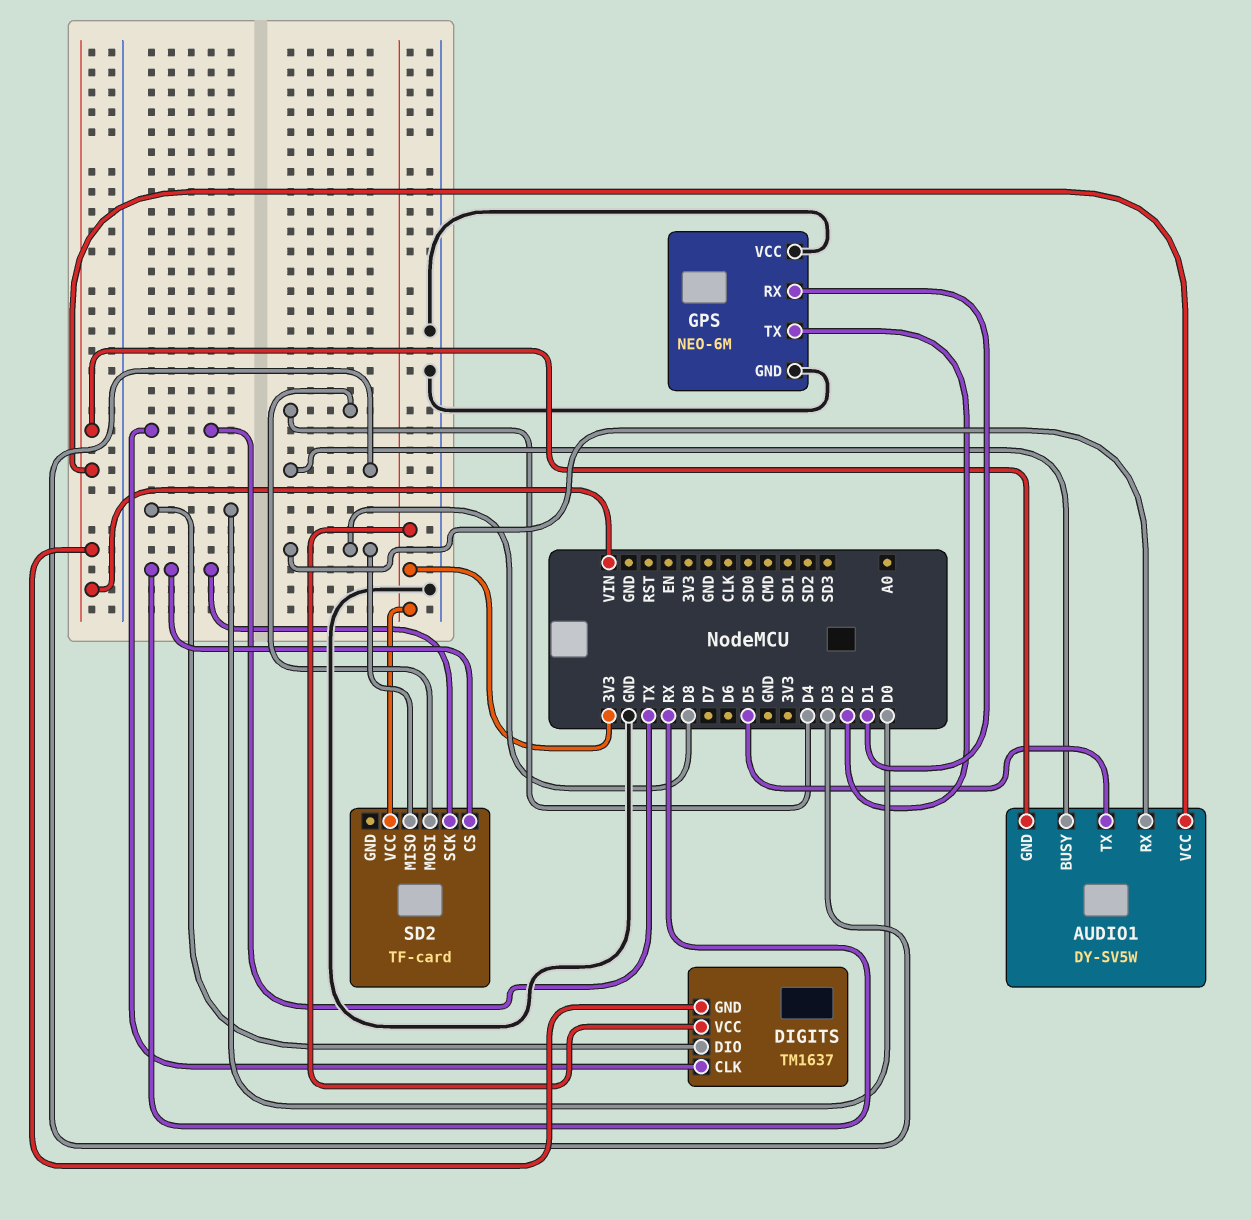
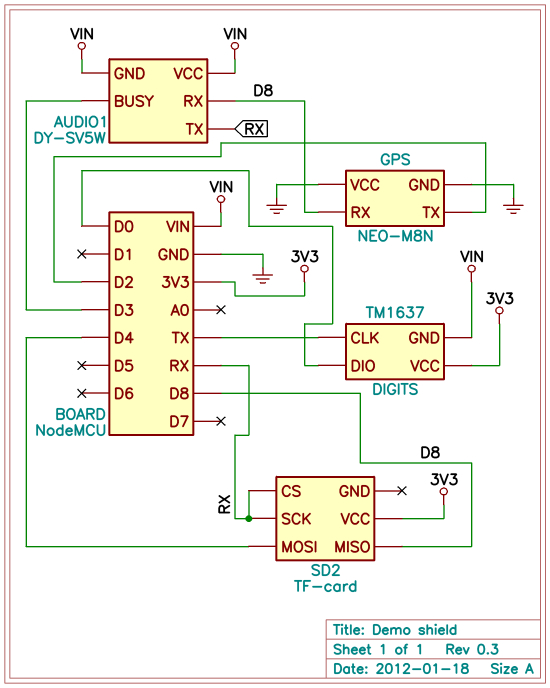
AUDIO1 pin TX: D5 -> RX
GPS: NEO-6M -> NEO-M8N
GPS pin RX: D1 -> D8

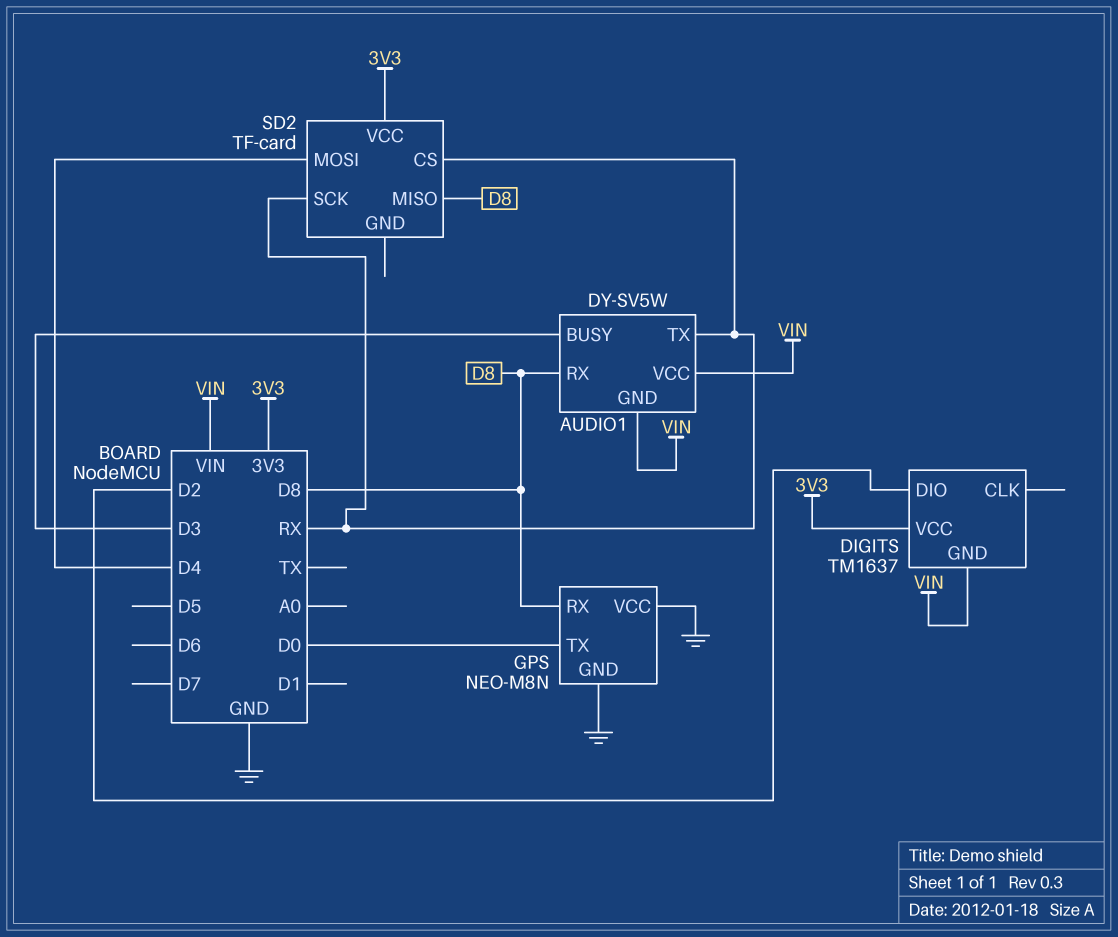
DIGITS pin CLK: TX -> none
DIGITS pin DIO: D0 -> D2
GPS pin TX: D2 -> D0

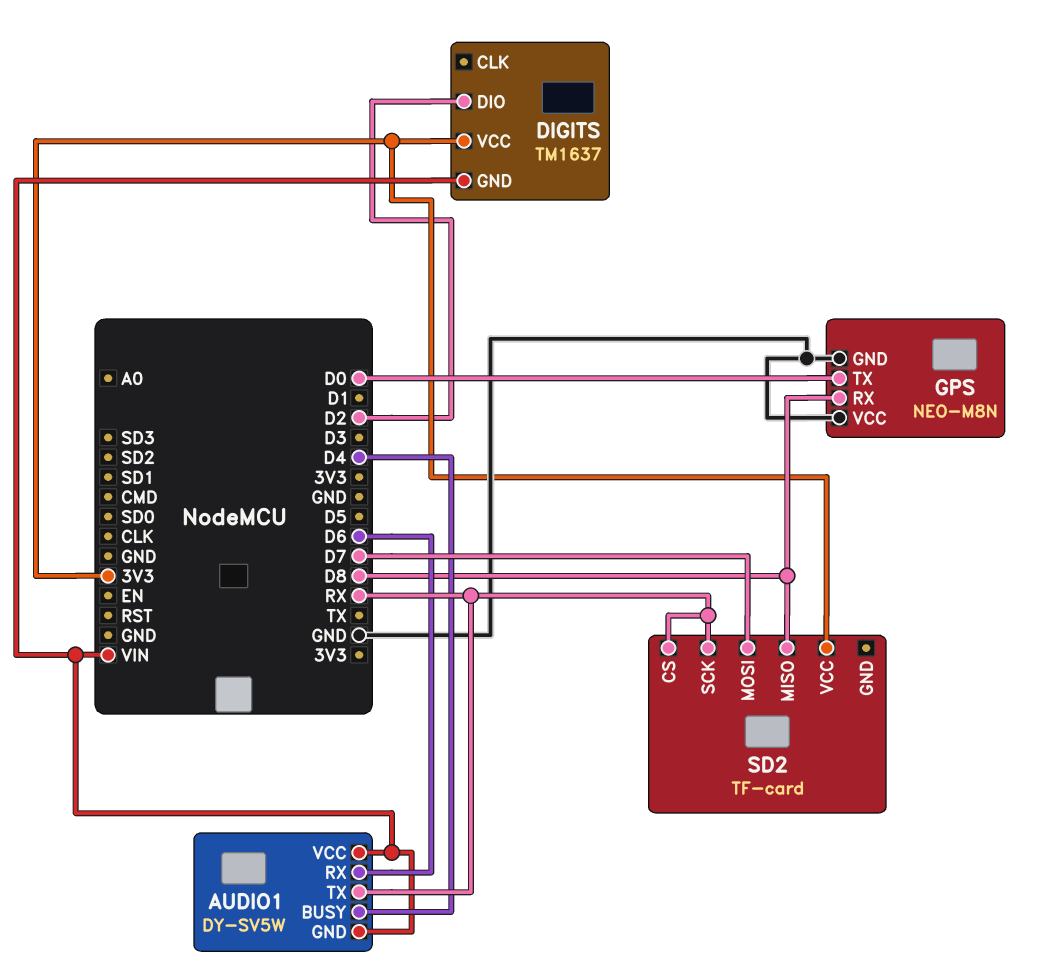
AUDIO1 pin BUSY: D3 -> D4
AUDIO1 pin RX: D8 -> D6
SD2 pin MOSI: D4 -> D7

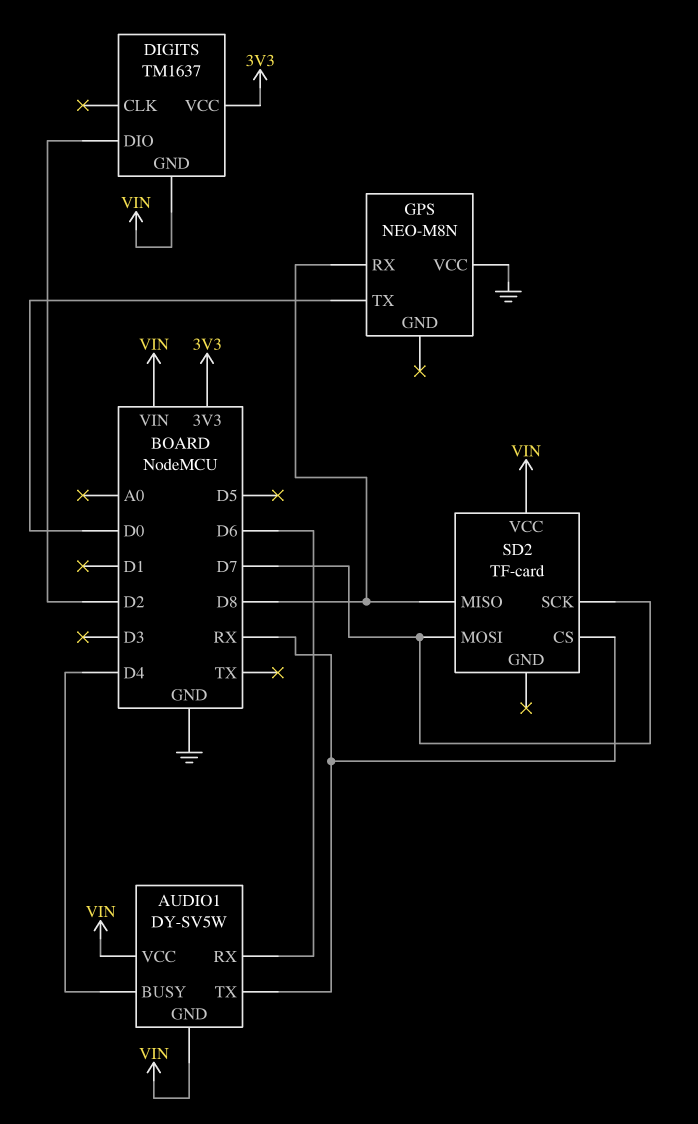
GPS pin GND: GND -> none
SD2 pin SCK: RX -> D7
SD2 pin VCC: 3V3 -> VIN

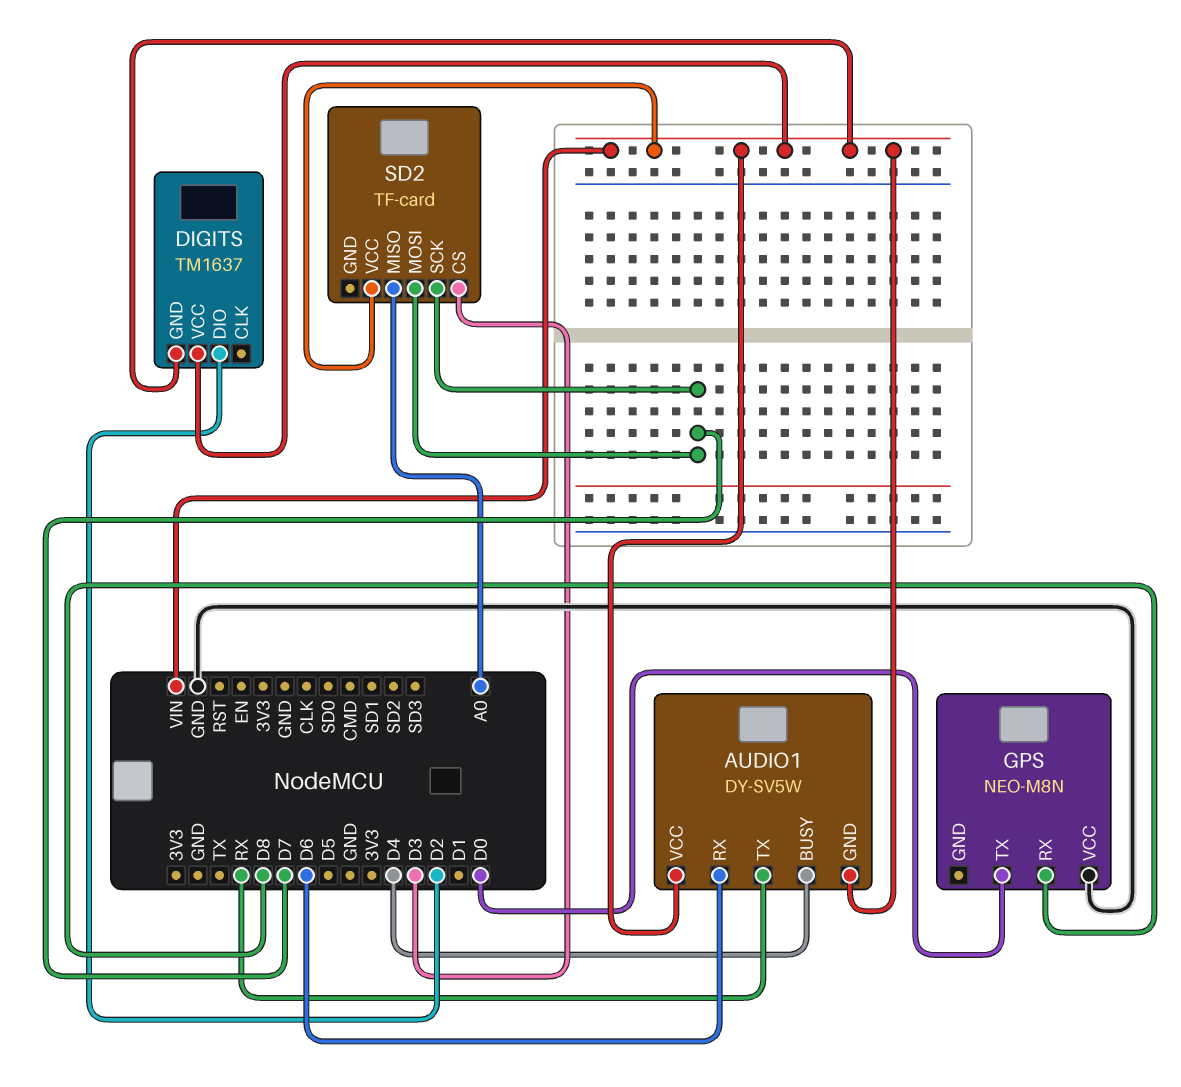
DIGITS pin VCC: 3V3 -> VIN
SD2 pin CS: RX -> D3
SD2 pin MISO: D8 -> A0

